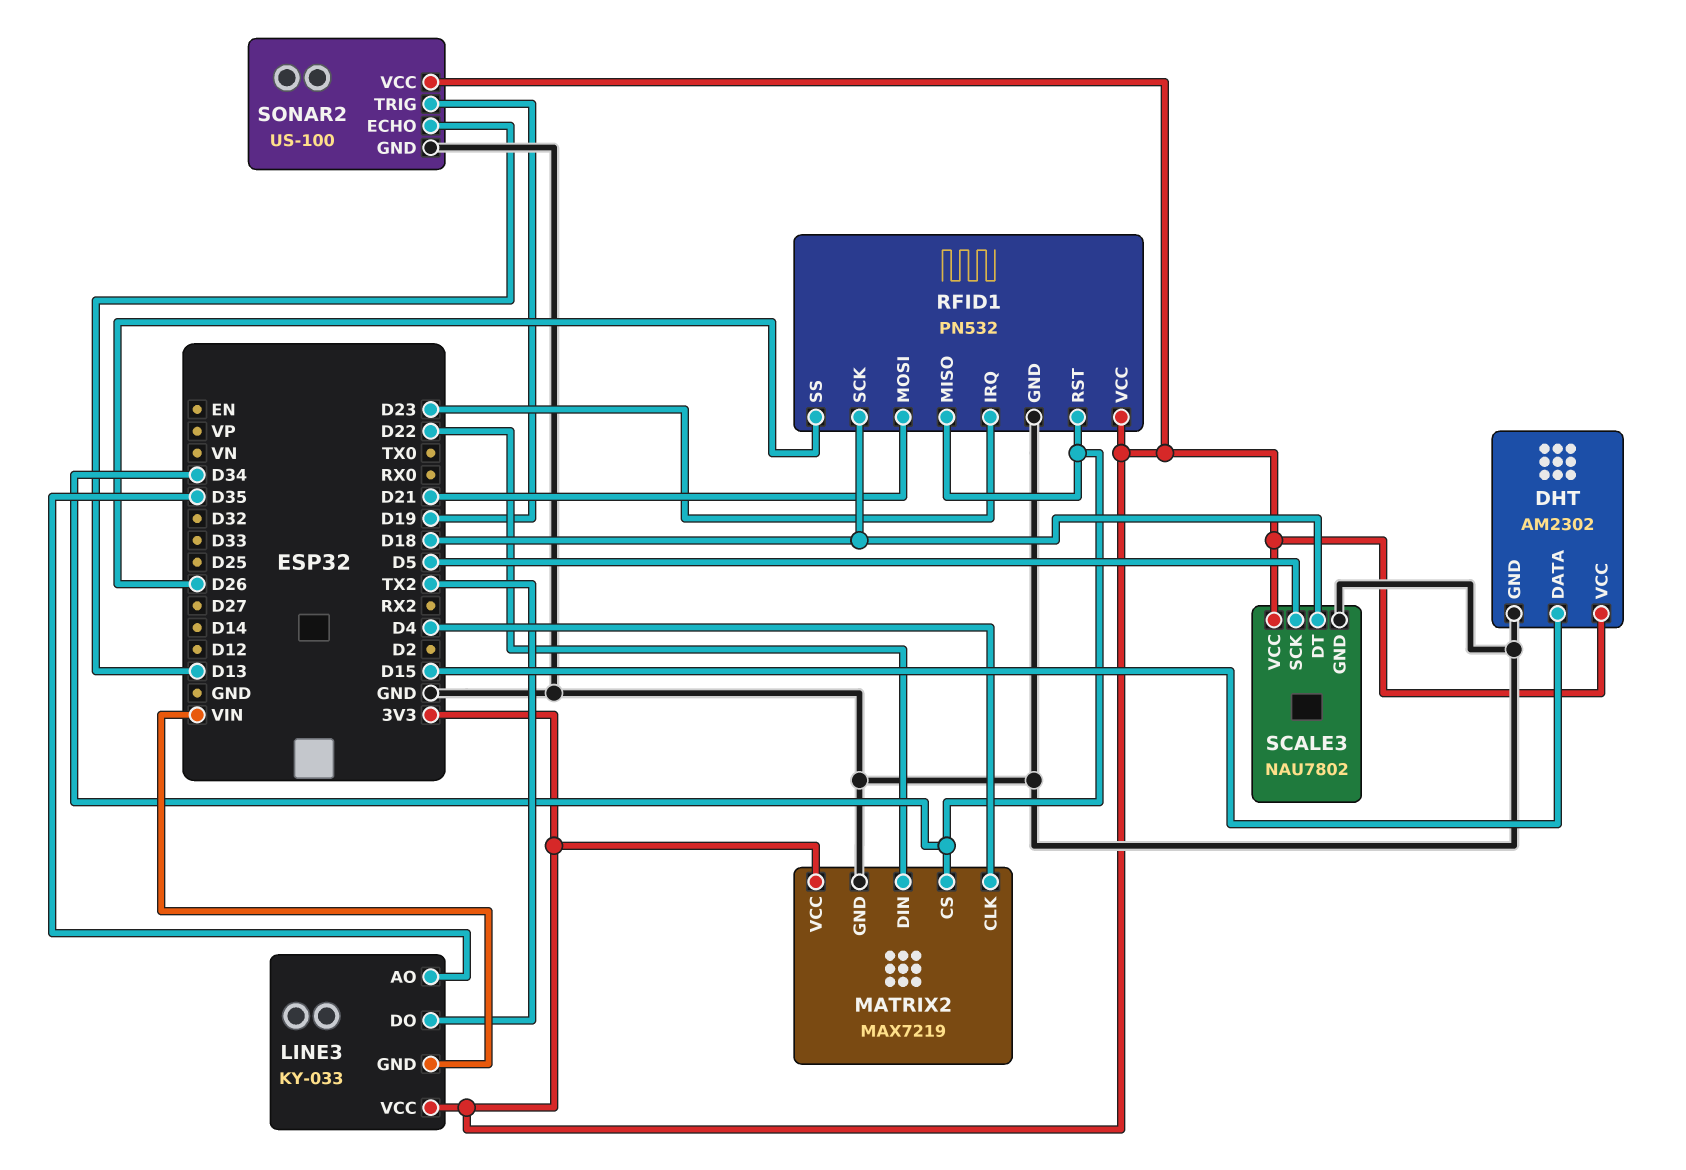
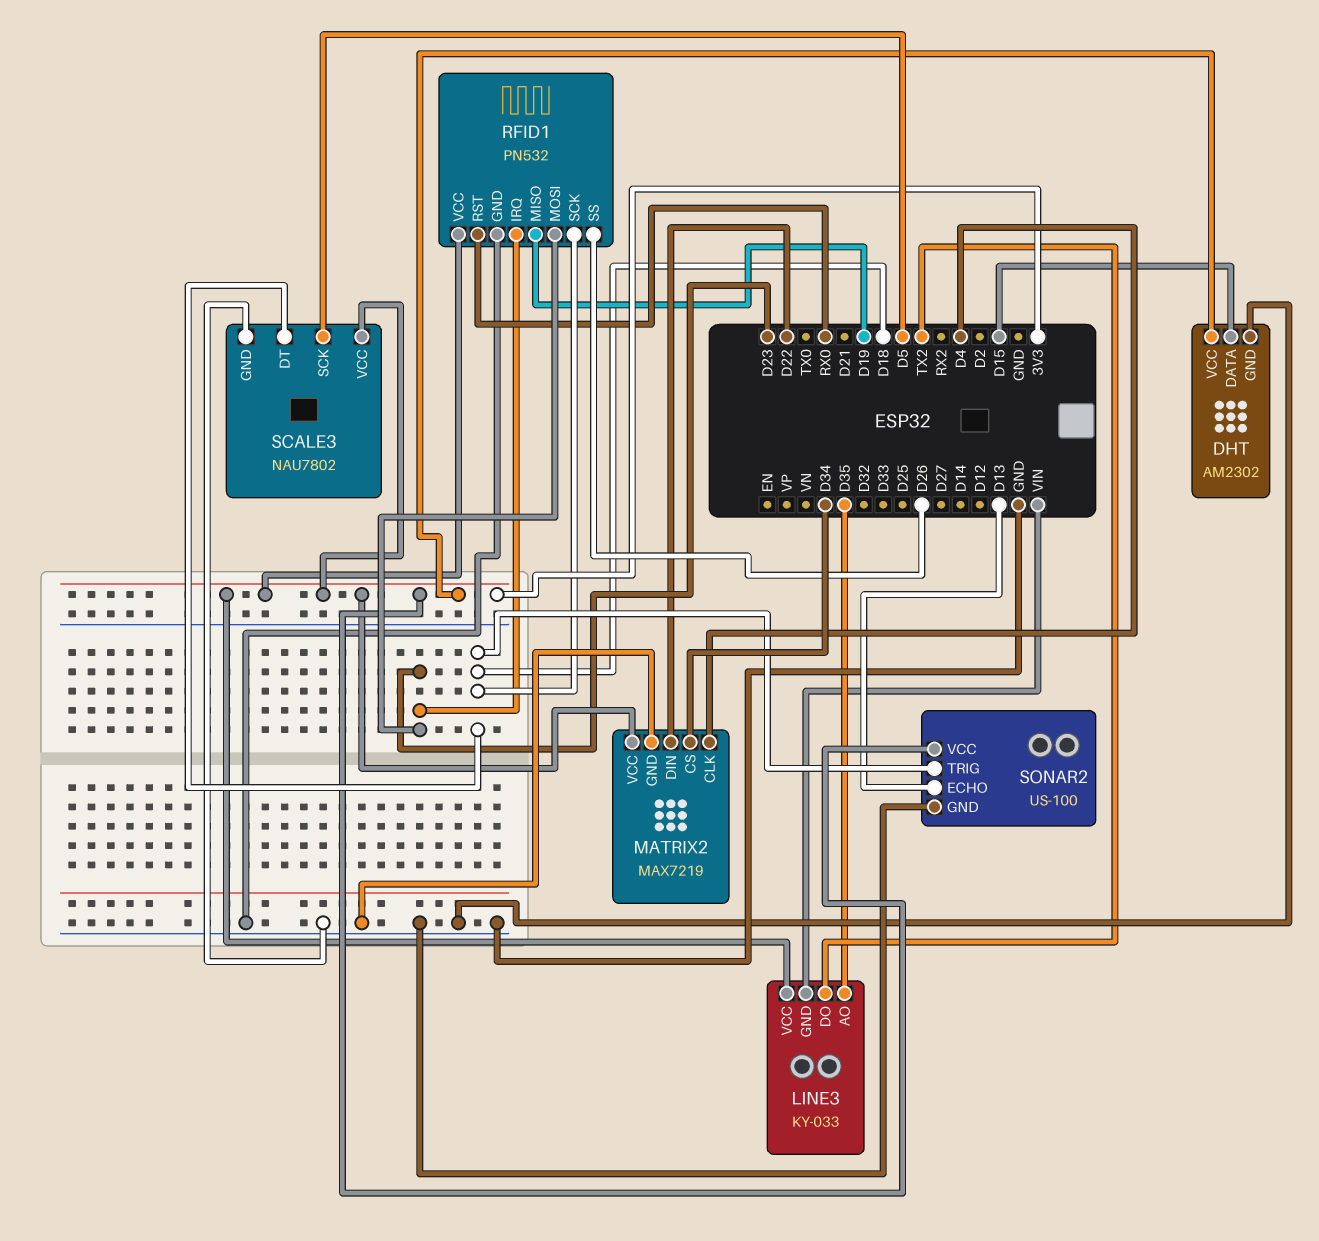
RFID1 pin MISO: D34 -> D19
RFID1 pin MOSI: D21 -> D23
RFID1 pin RST: D34 -> RX0
SONAR2 pin TRIG: D19 -> D18

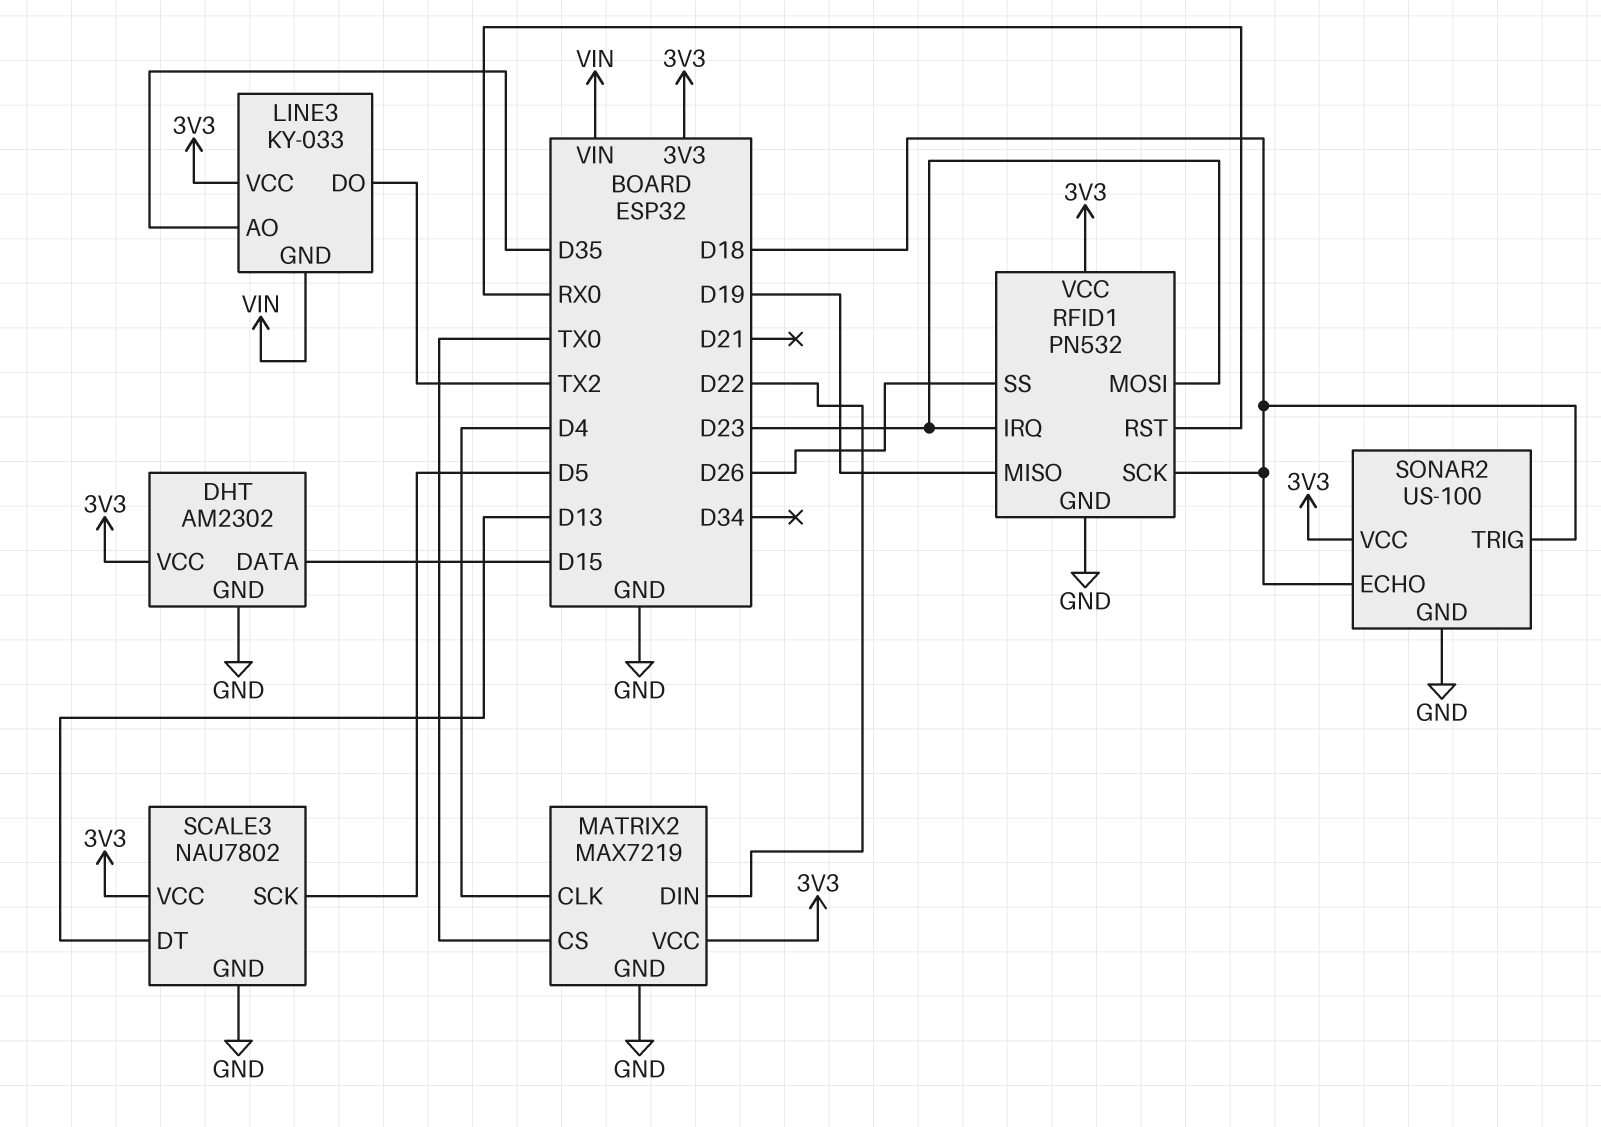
MATRIX2 pin CS: D34 -> TX0
SCALE3 pin DT: D18 -> D13
SONAR2 pin ECHO: D13 -> D18

